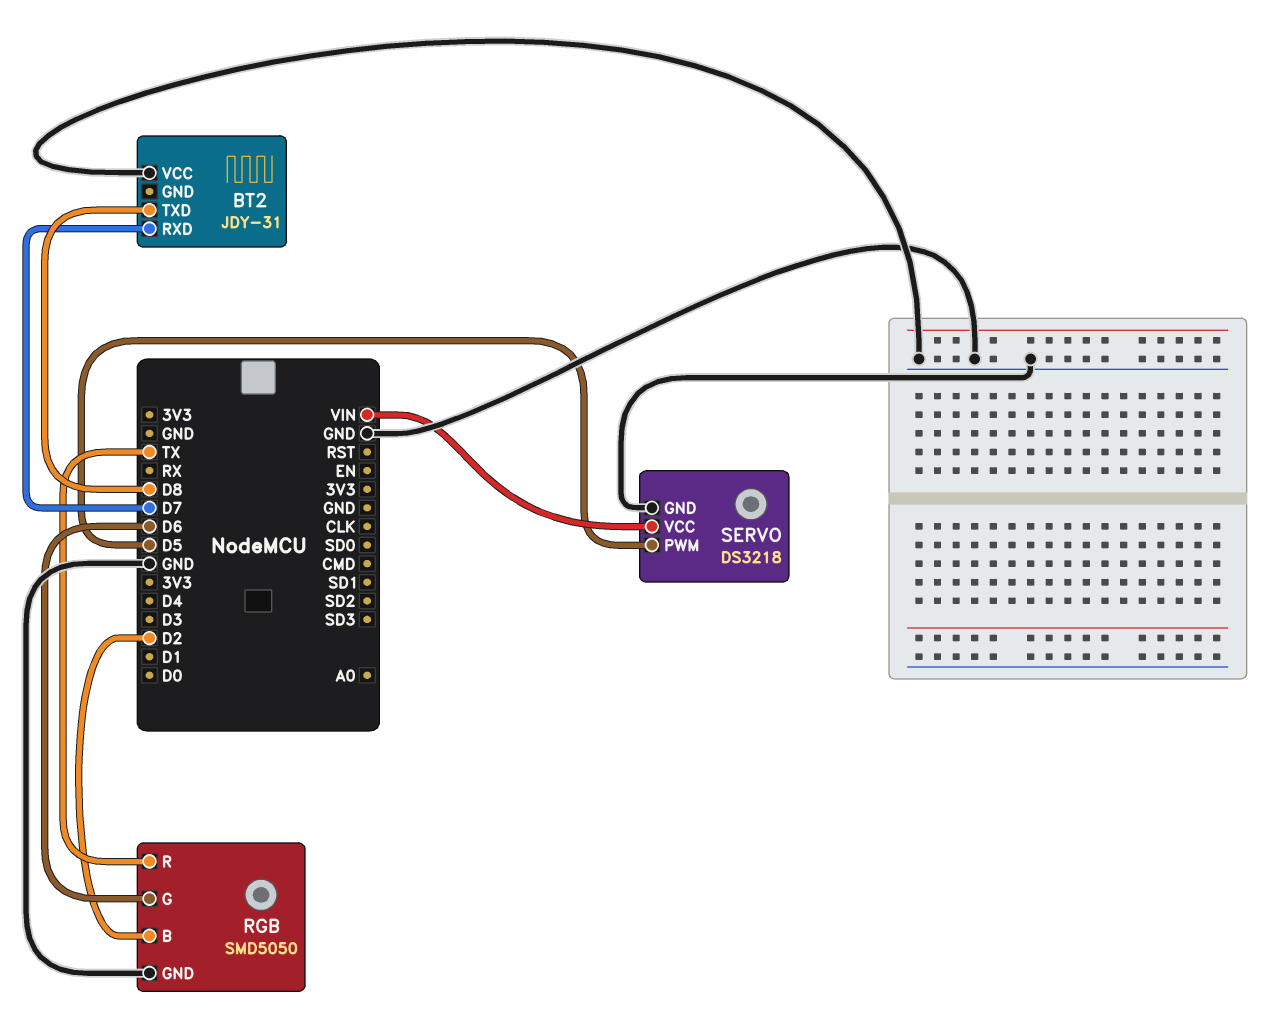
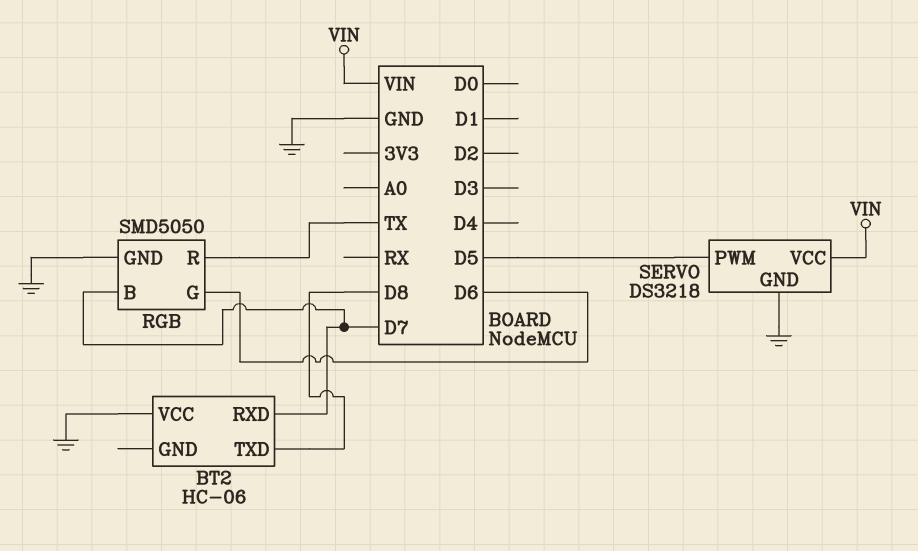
BT2: JDY-31 -> HC-06
RGB pin B: D2 -> D7

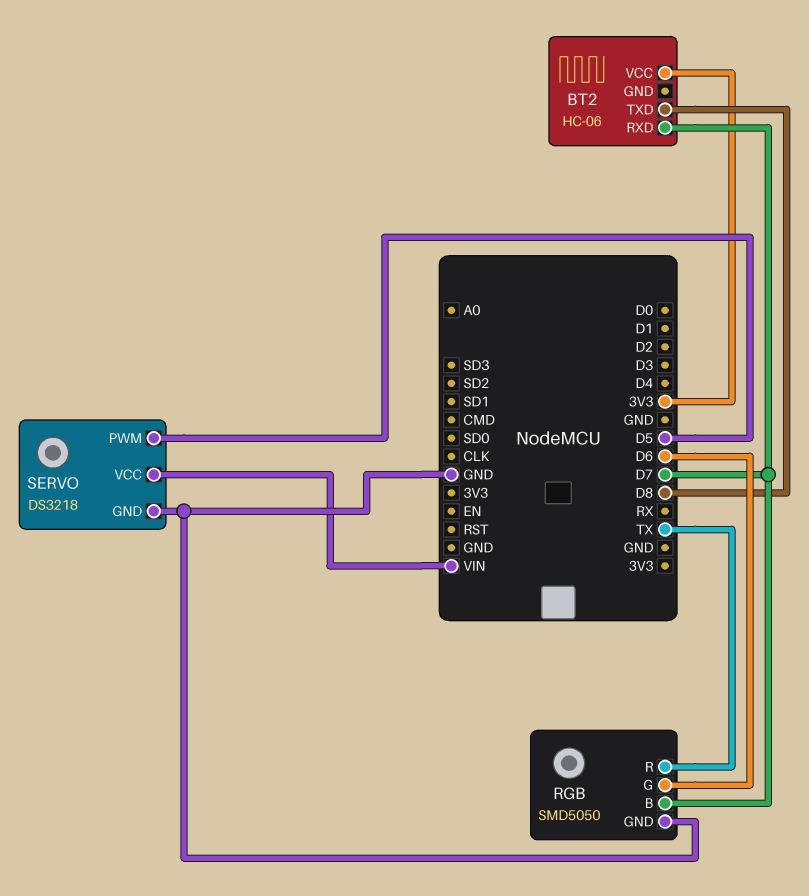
BT2 pin VCC: GND -> 3V3

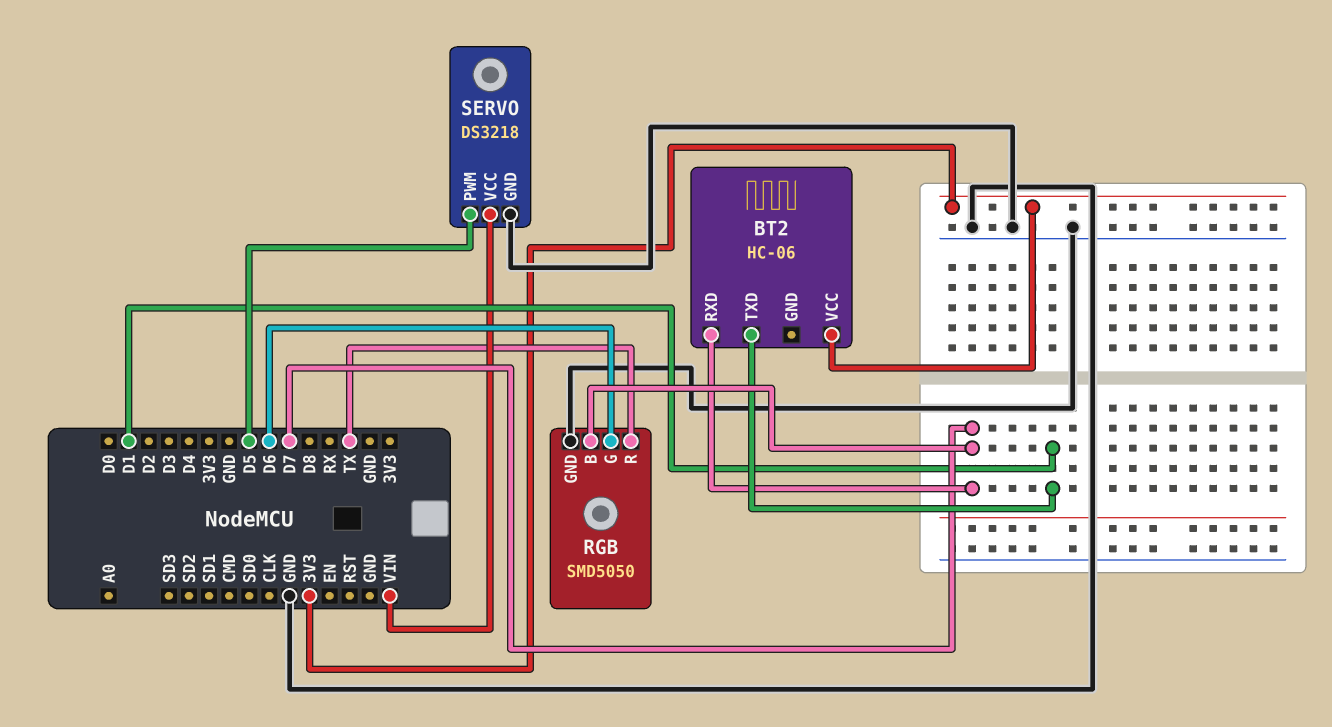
BT2 pin TXD: D8 -> D1

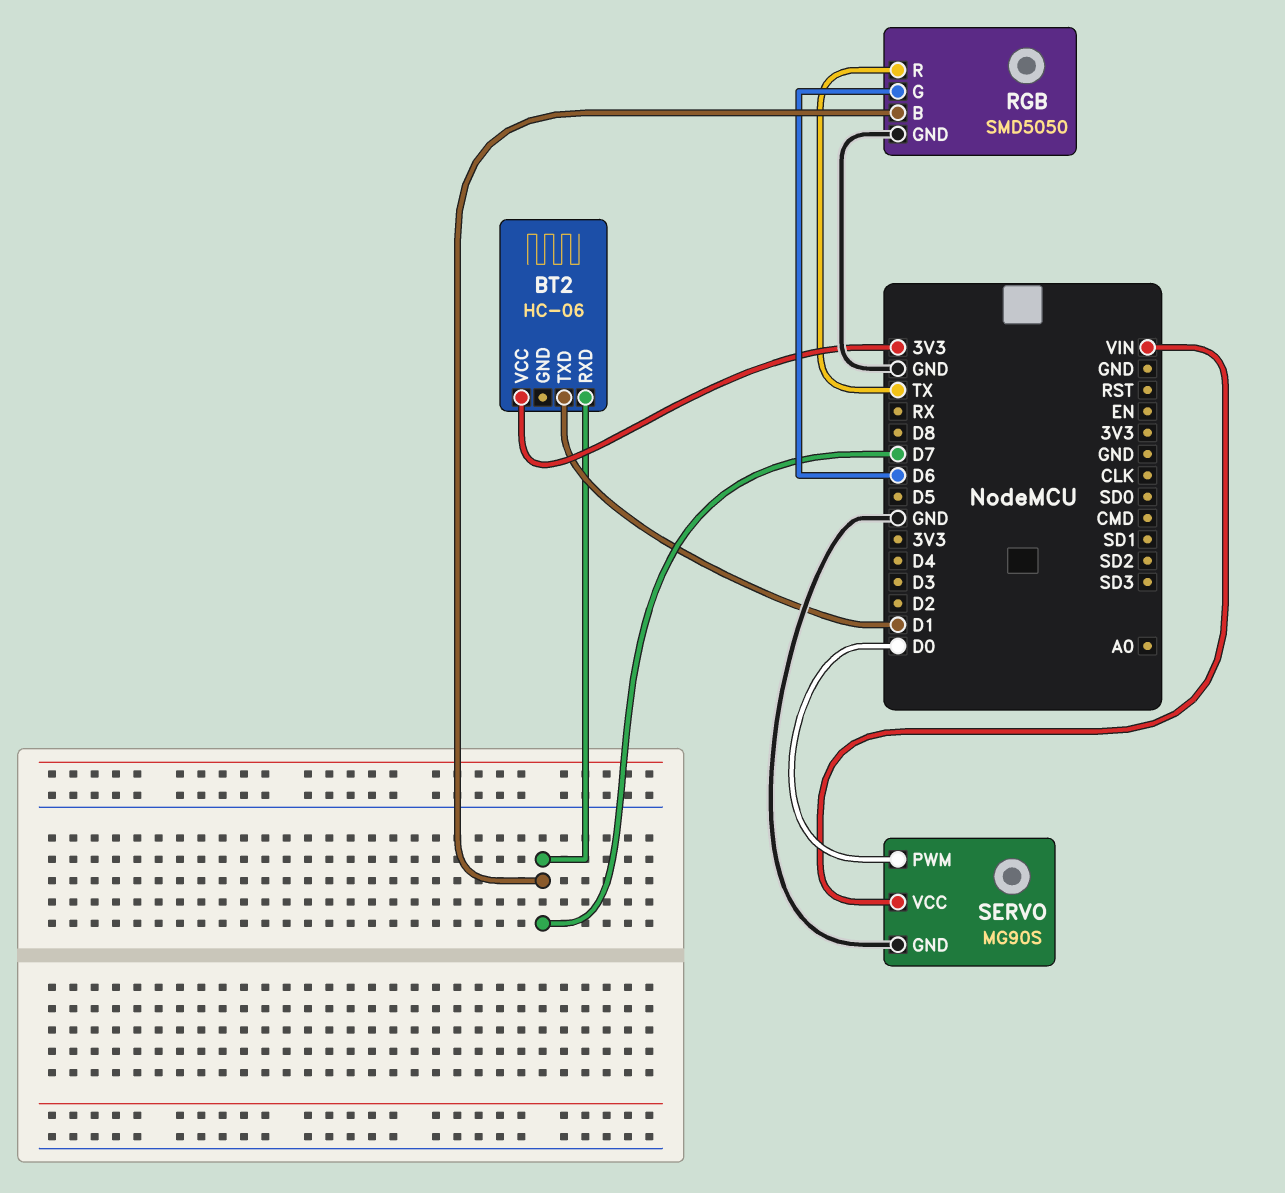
SERVO: DS3218 -> MG90S
SERVO pin PWM: D5 -> D0

